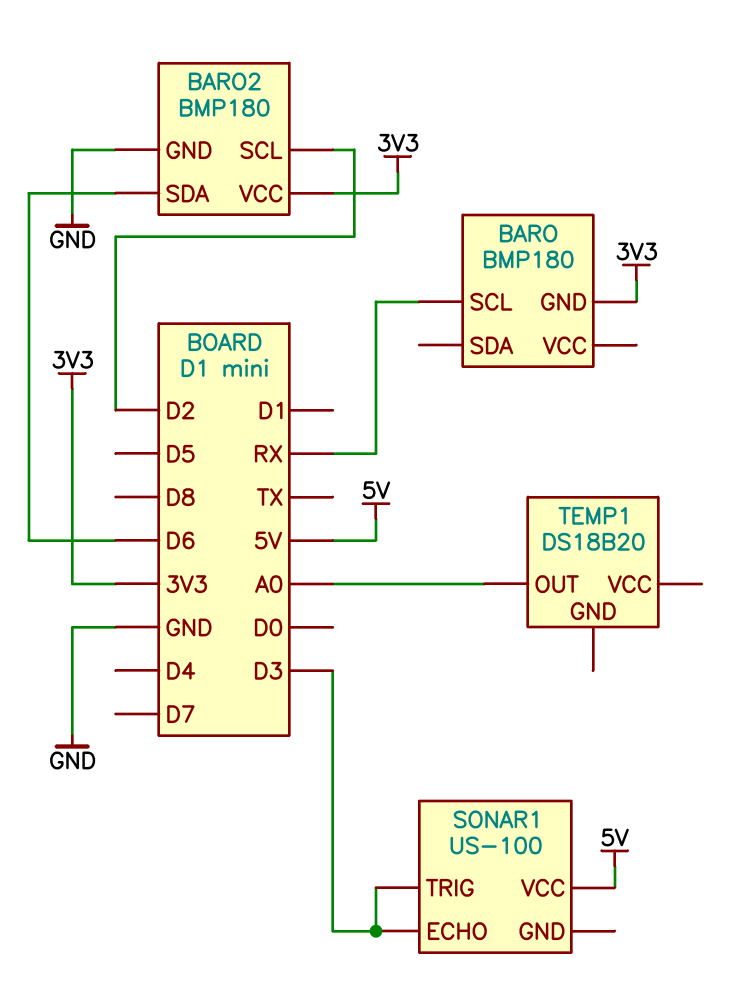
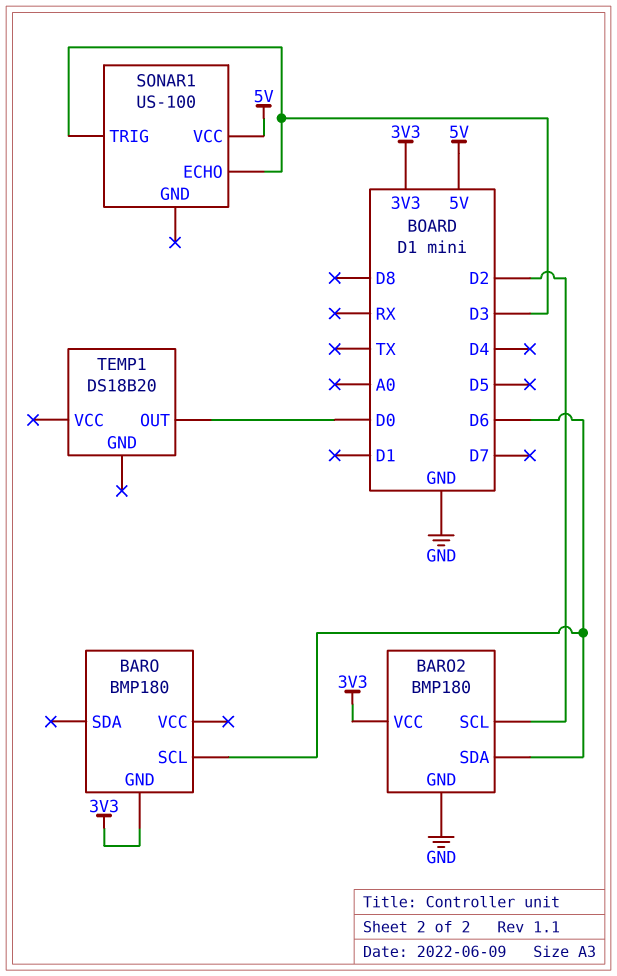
BARO pin SCL: RX -> D6
TEMP1 pin OUT: A0 -> D0

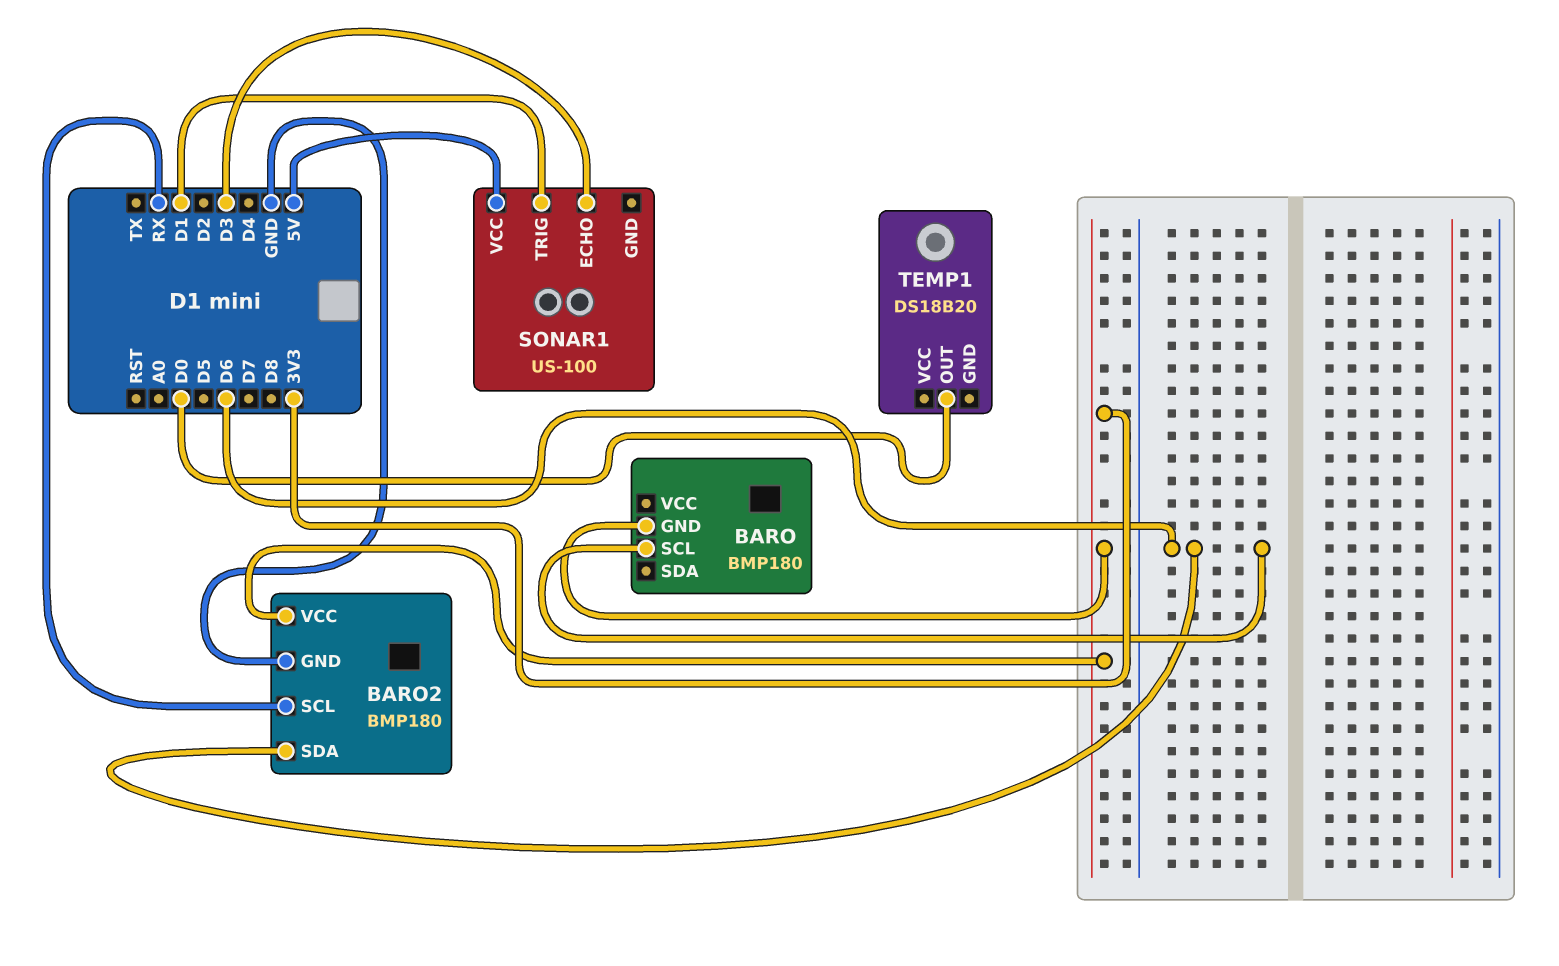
BARO2 pin SCL: D2 -> RX
SONAR1 pin TRIG: D3 -> D1

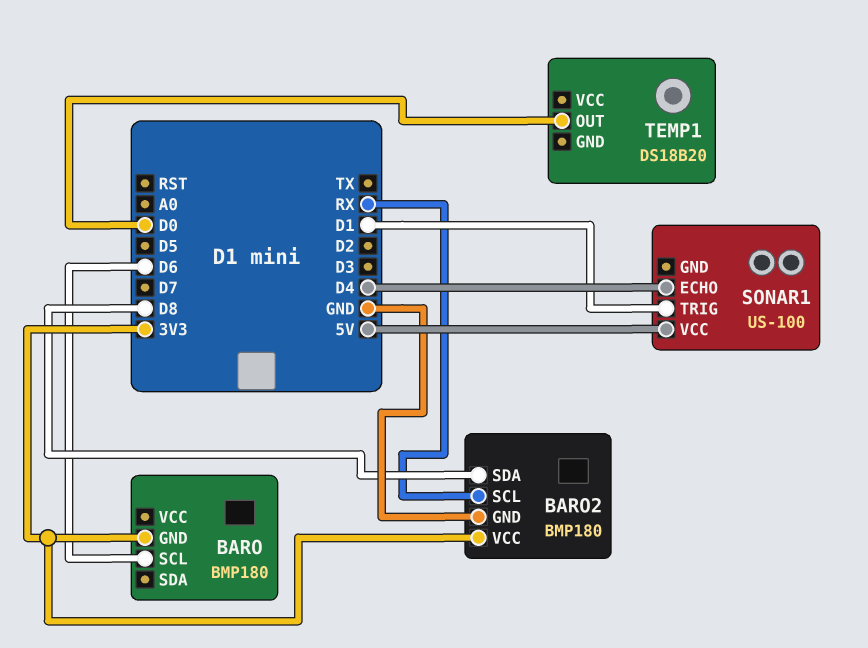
BARO2 pin SDA: D6 -> D8
SONAR1 pin ECHO: D3 -> D4

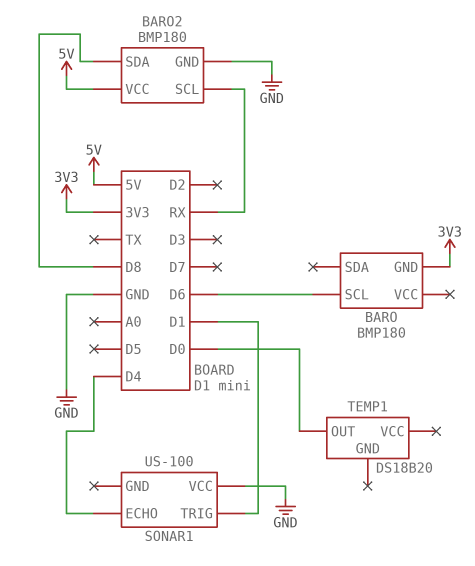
BARO2 pin VCC: 3V3 -> 5V
SONAR1 pin VCC: 5V -> GND

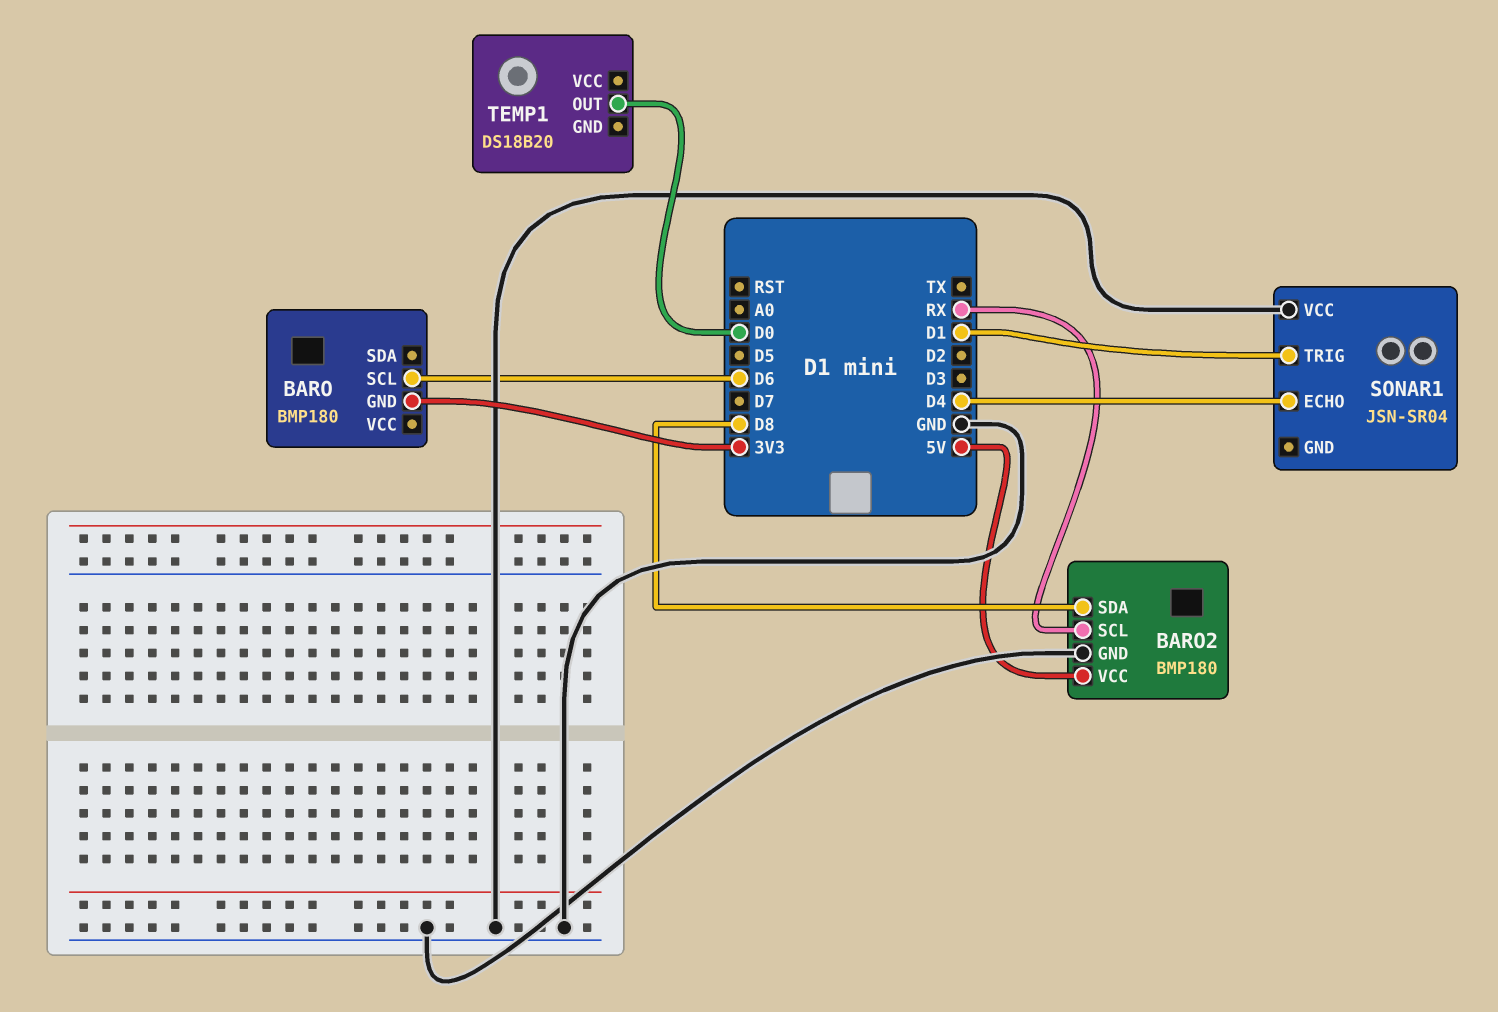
SONAR1: US-100 -> JSN-SR04

